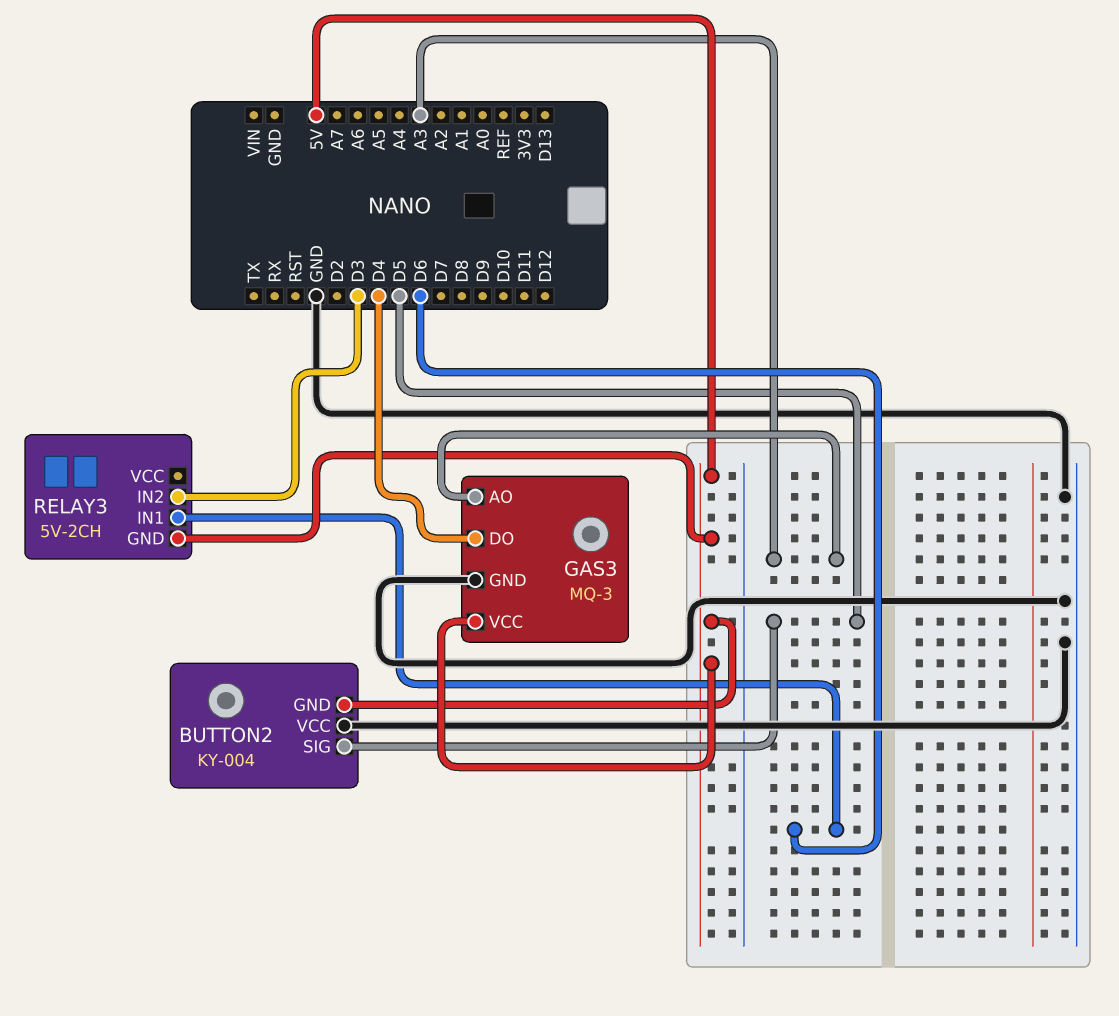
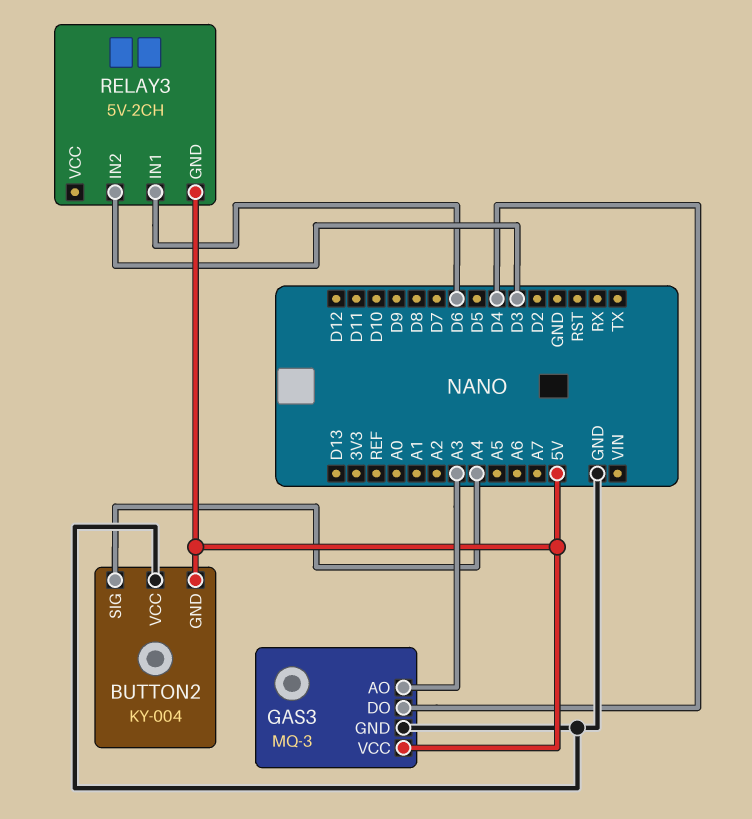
BUTTON2 pin SIG: D5 -> A4

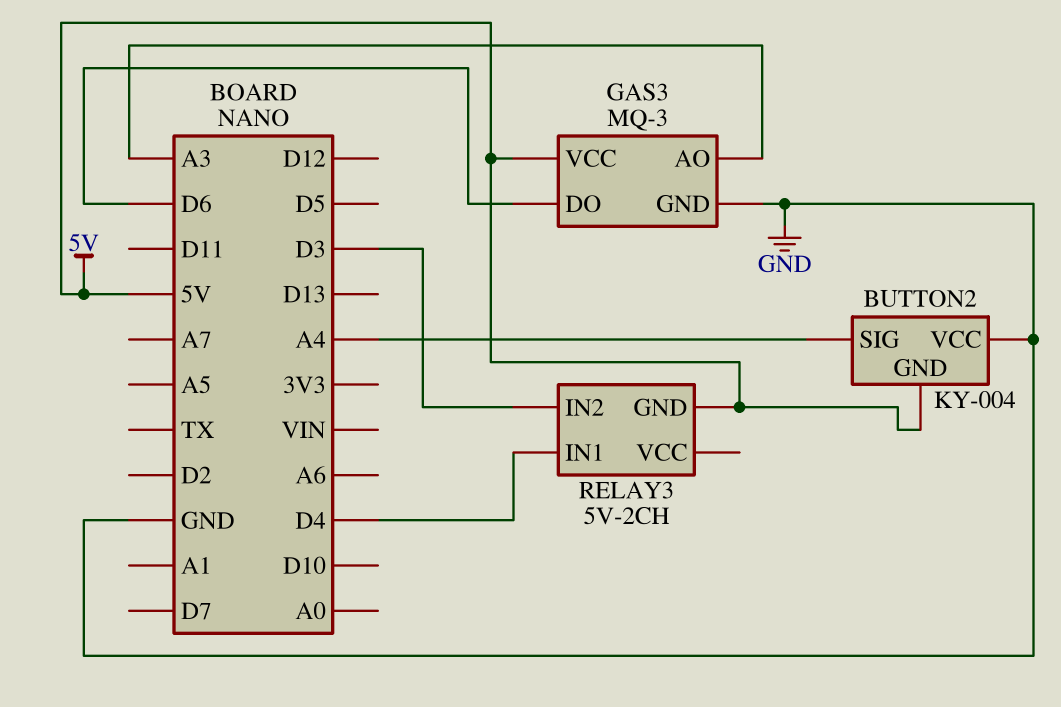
GAS3 pin DO: D4 -> D6
RELAY3 pin IN1: D6 -> D4

